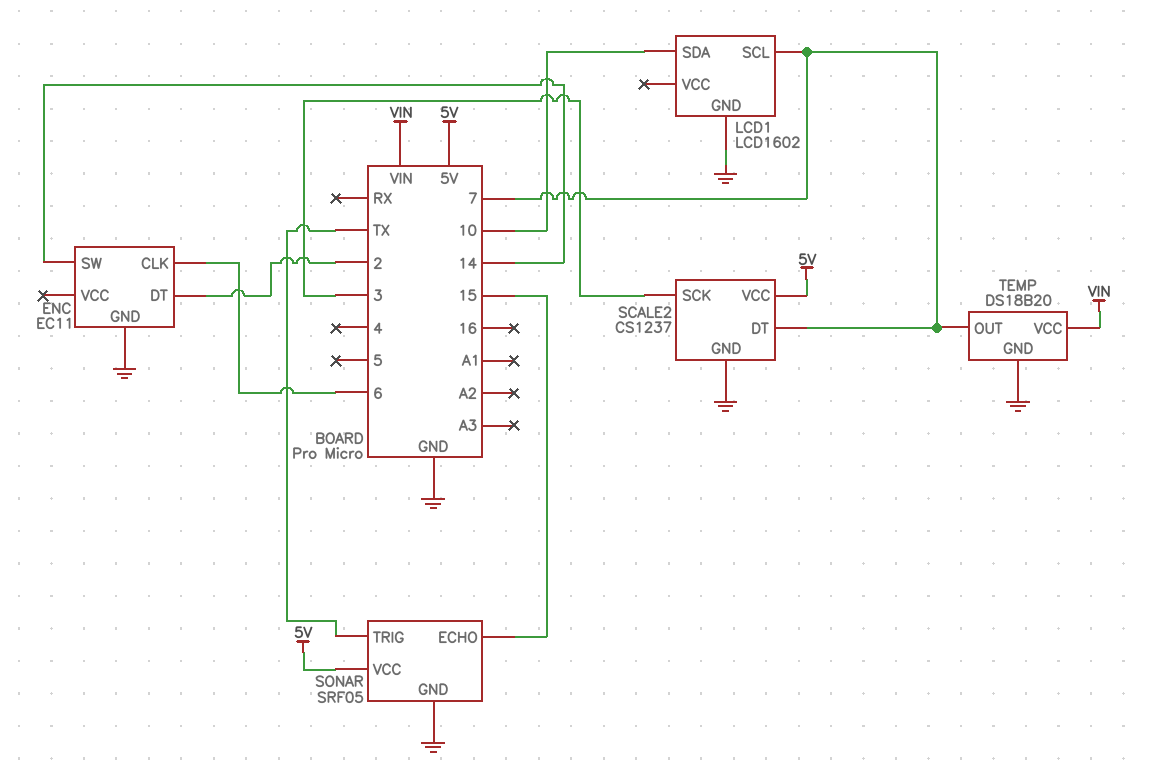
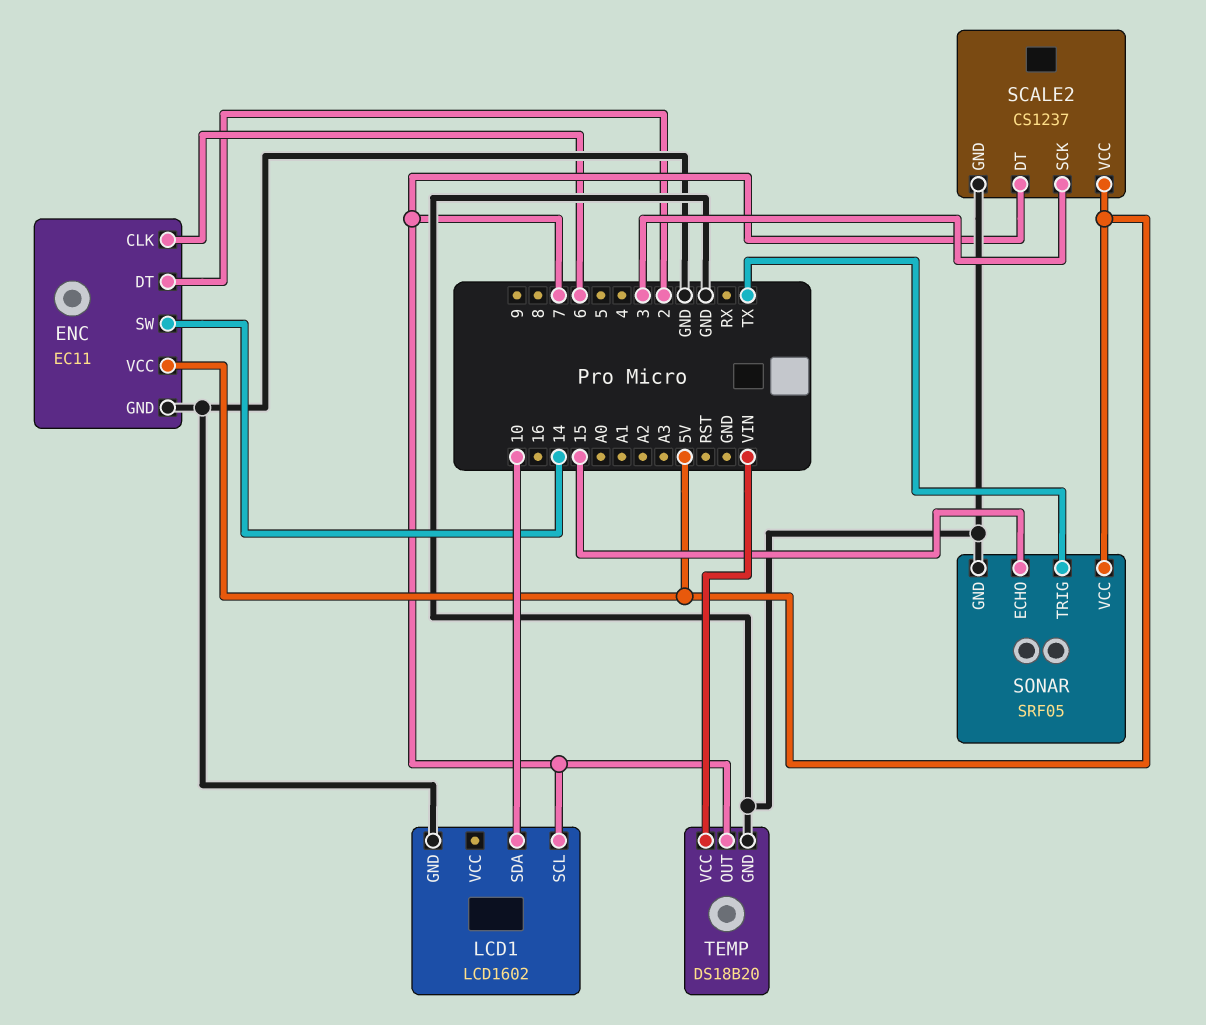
ENC pin VCC: none -> 5V

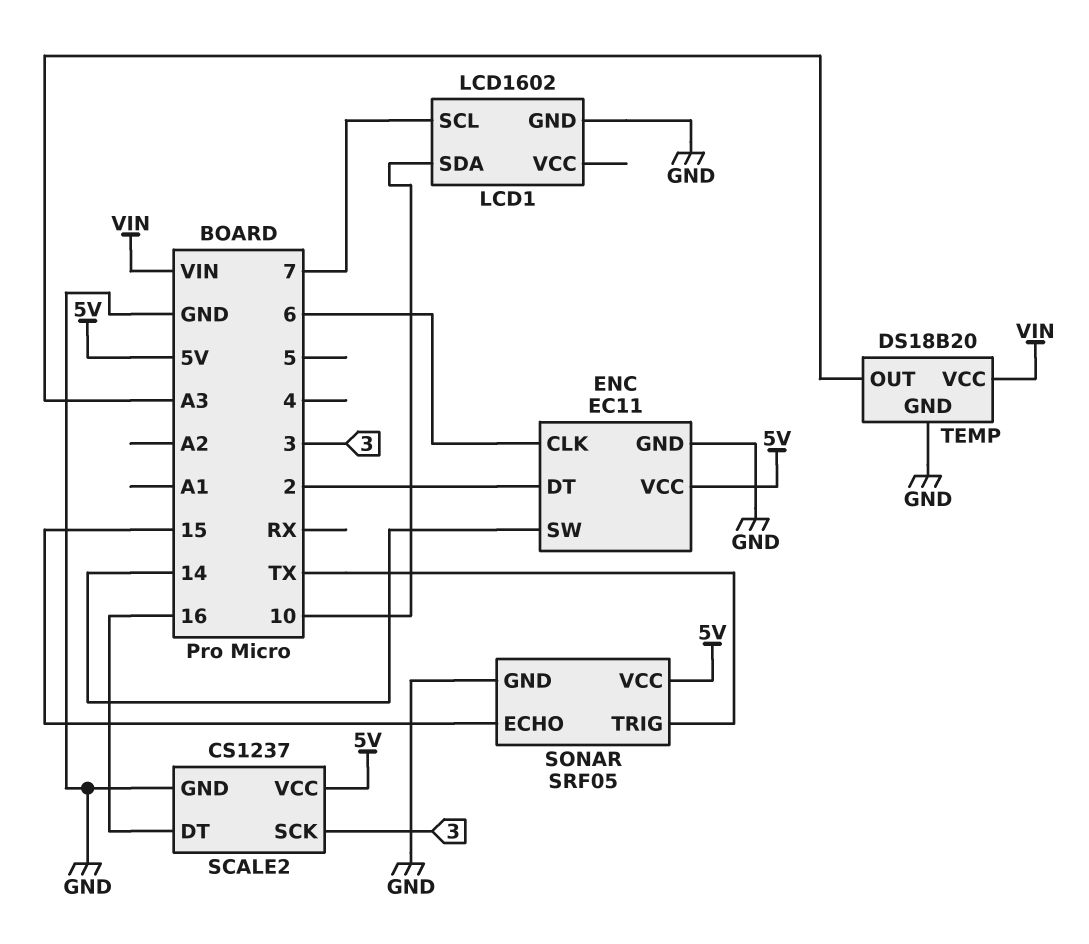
SCALE2 pin DT: 7 -> 16
TEMP pin OUT: 7 -> A3

